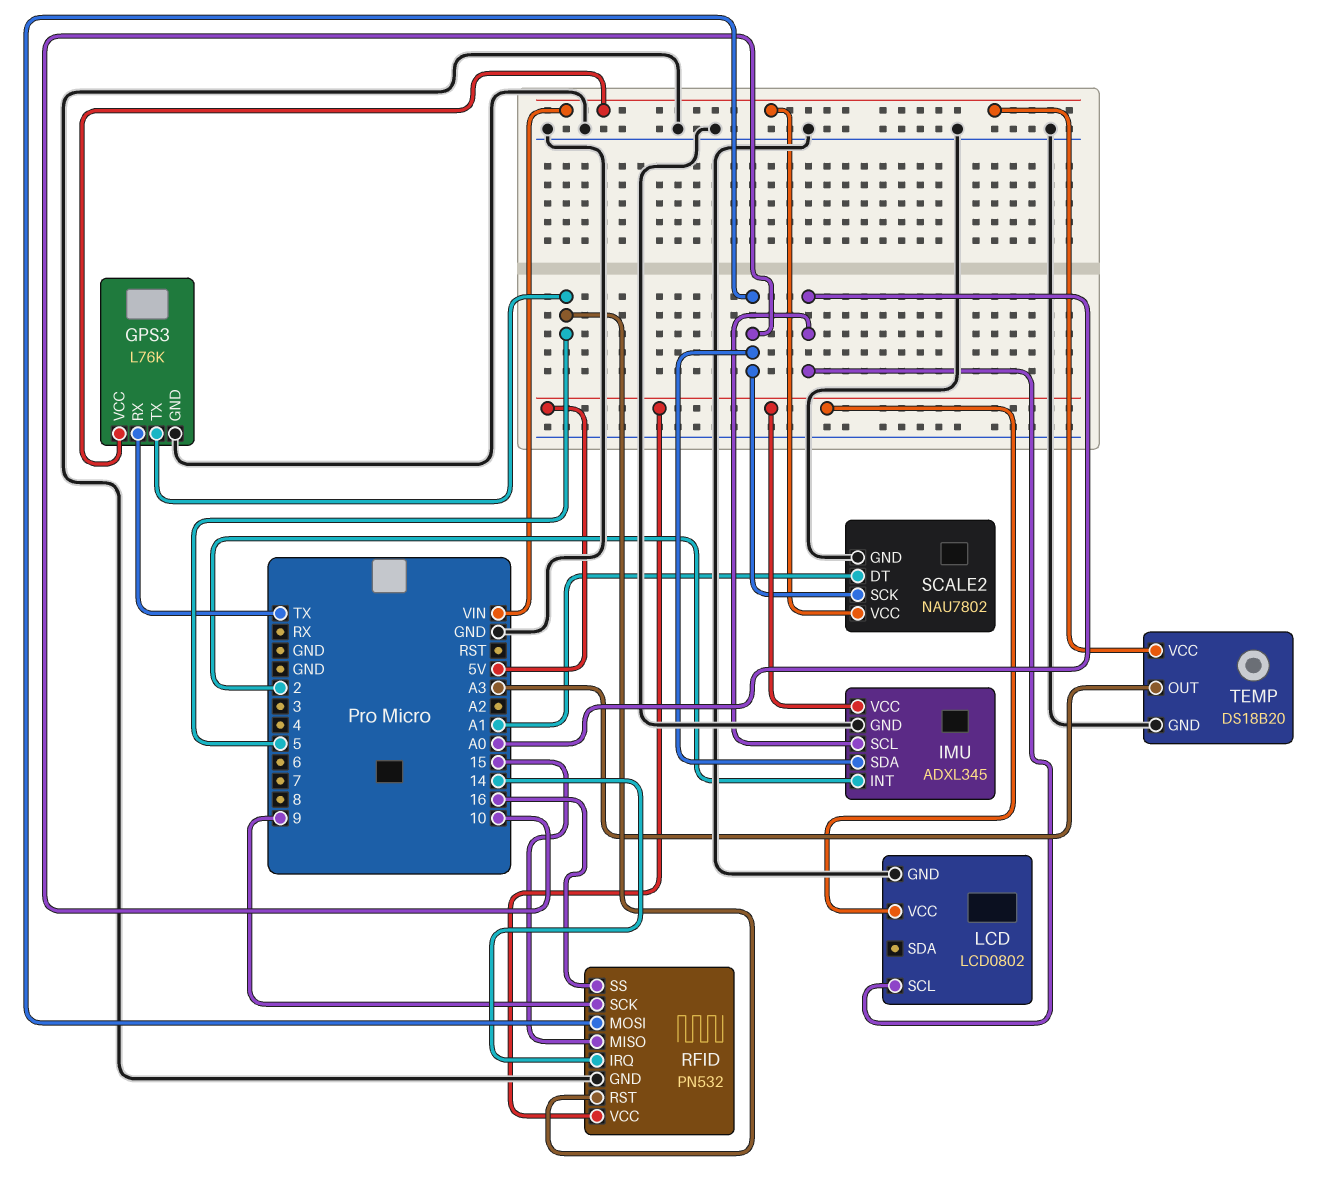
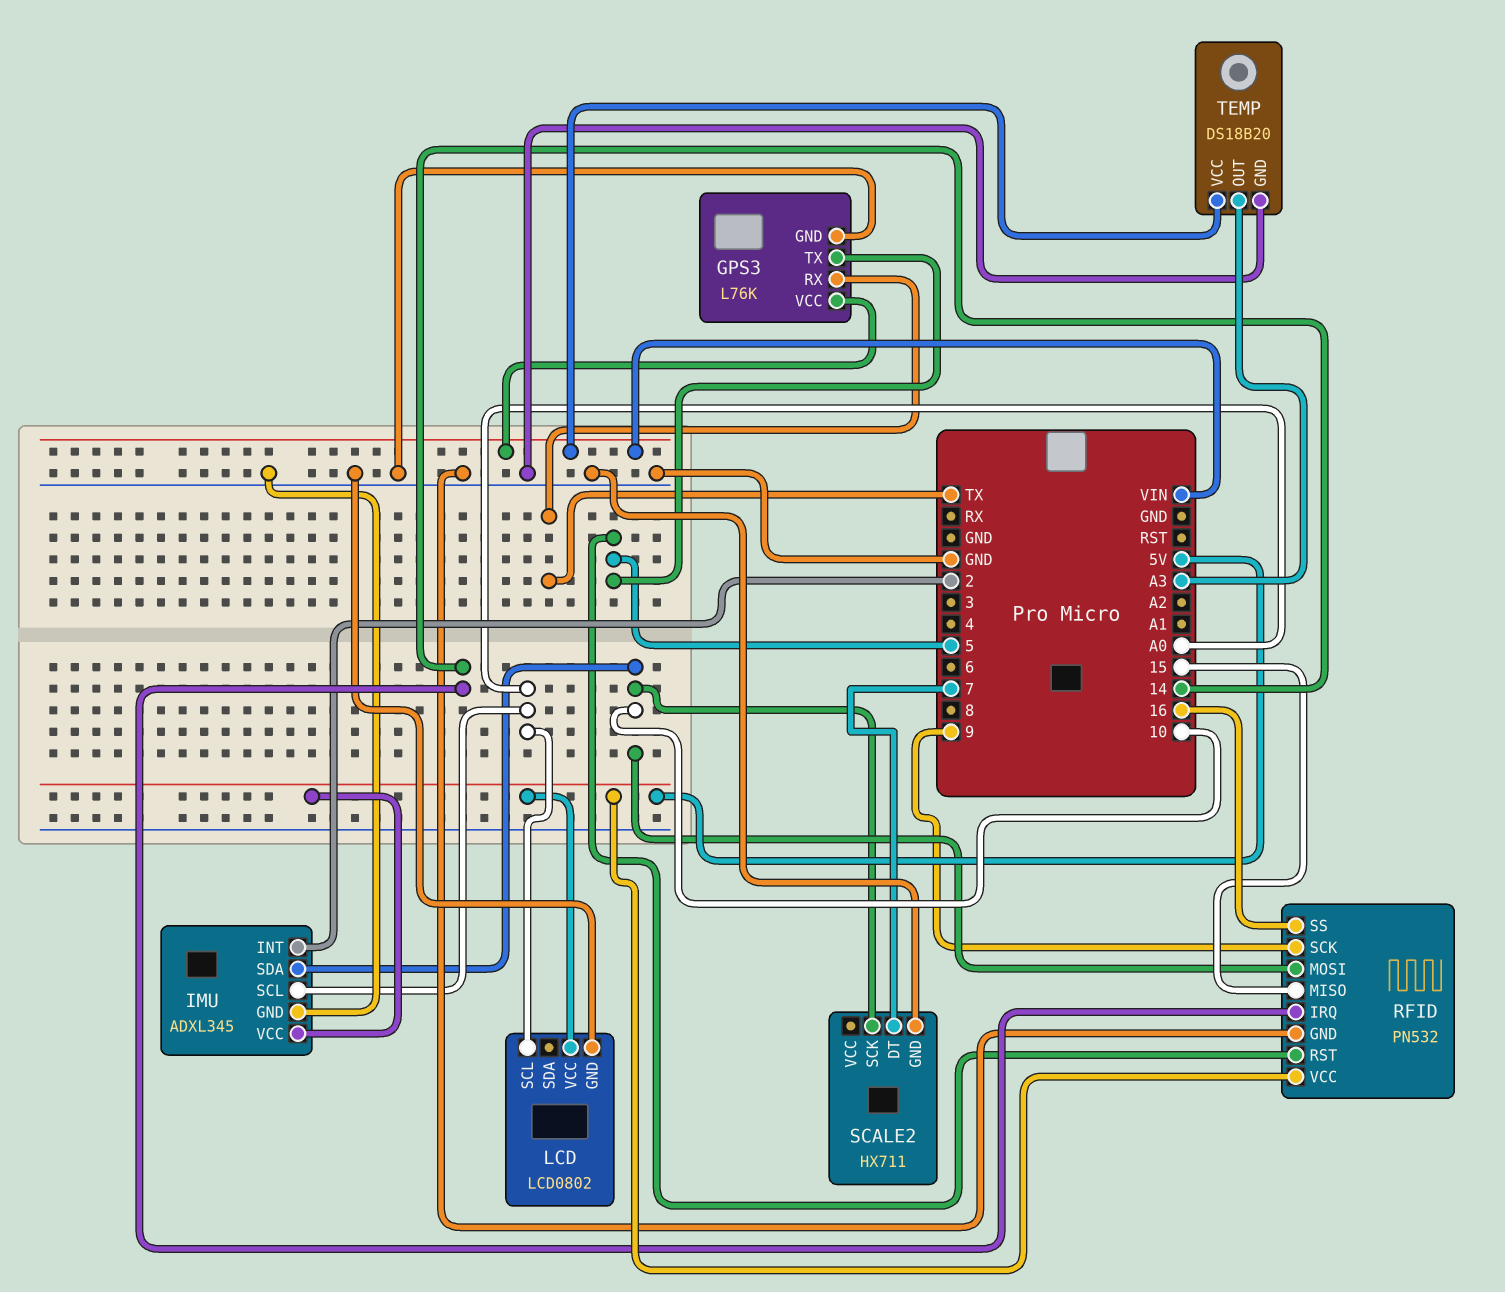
SCALE2: NAU7802 -> HX711
SCALE2 pin DT: A1 -> 7
SCALE2 pin VCC: VIN -> none

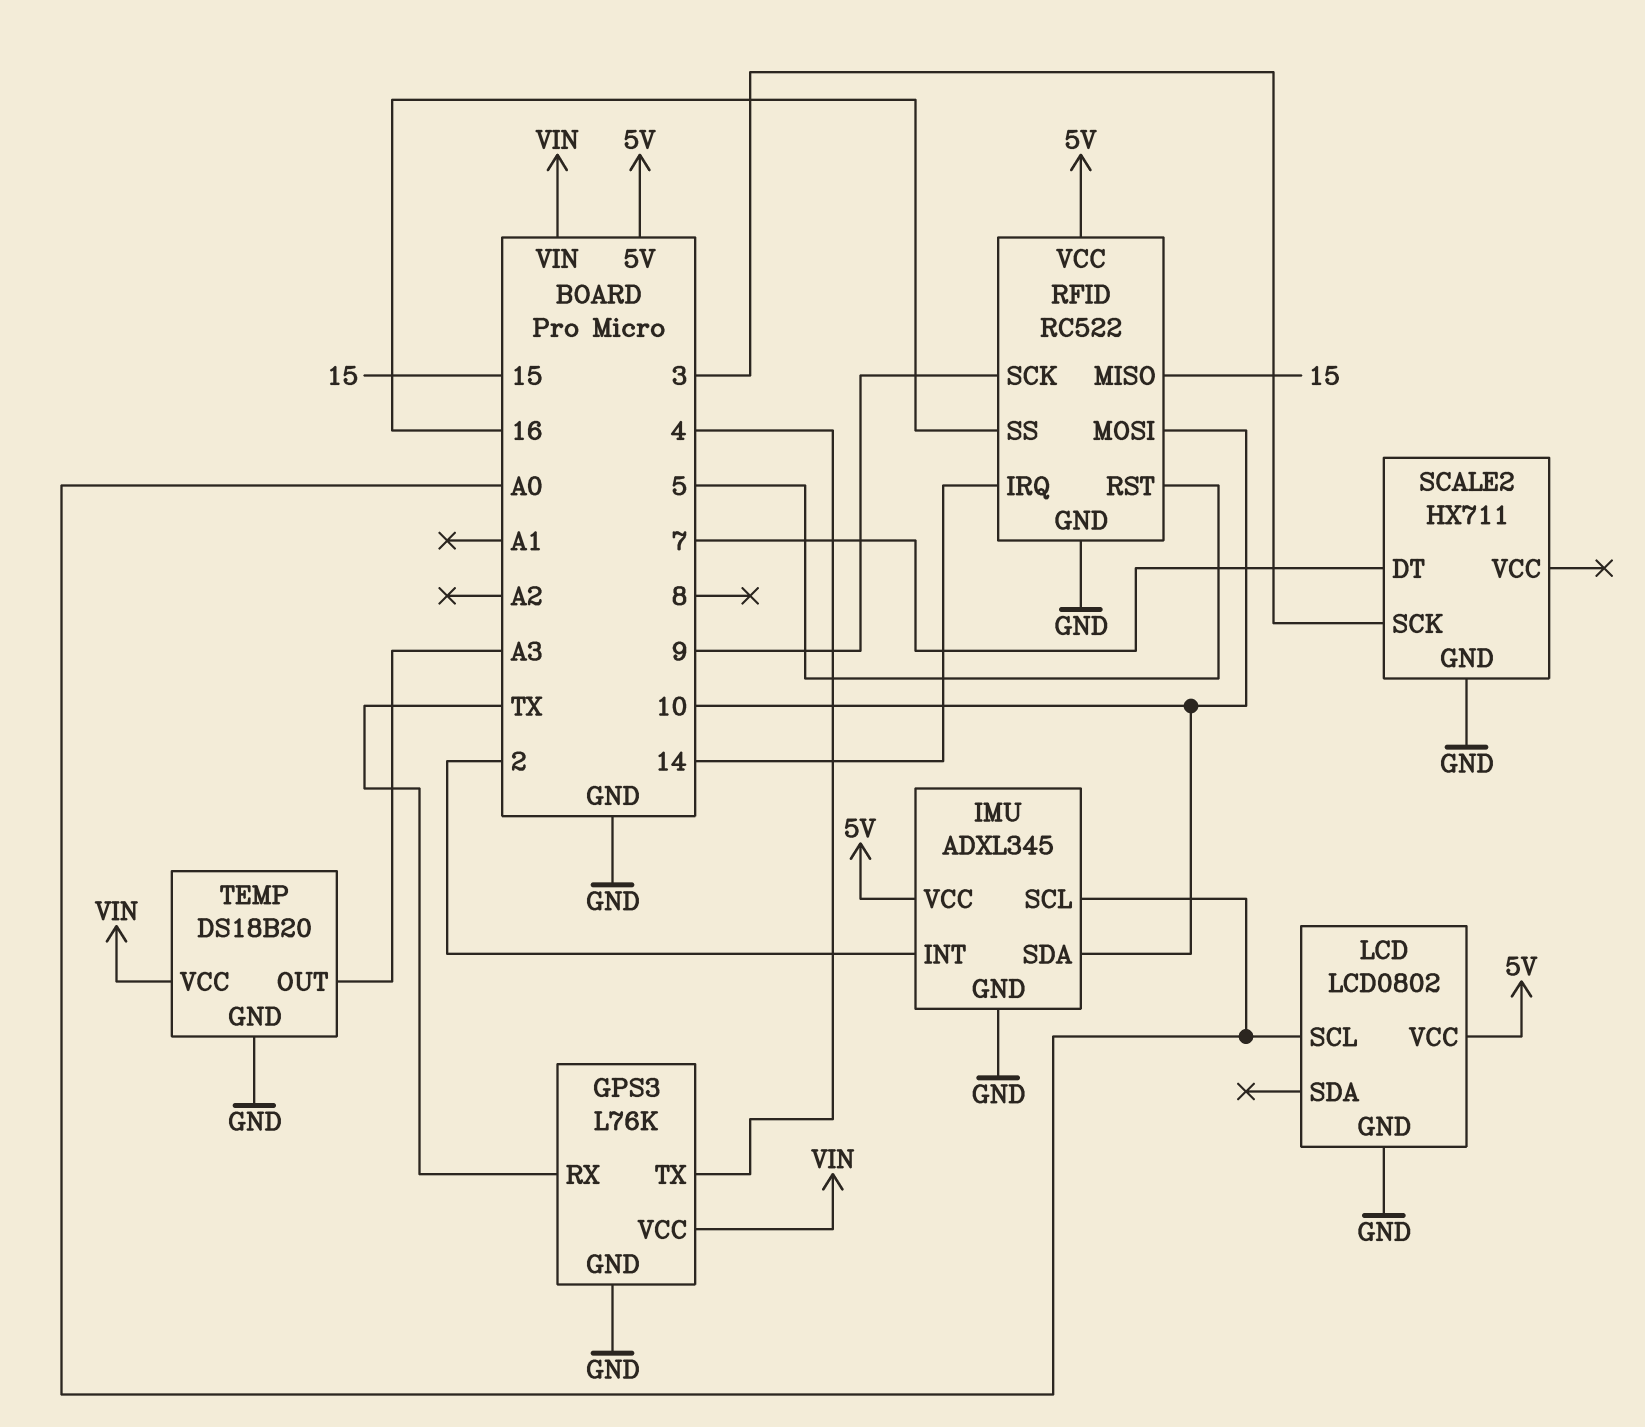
GPS3 pin TX: 5 -> 4
RFID: PN532 -> RC522
SCALE2 pin SCK: 10 -> 3

